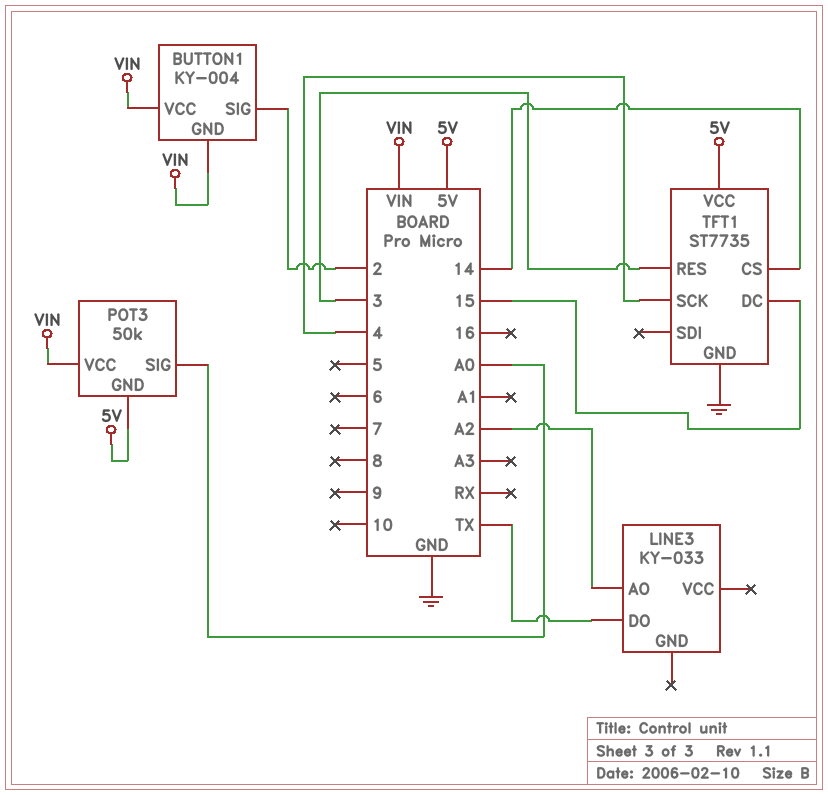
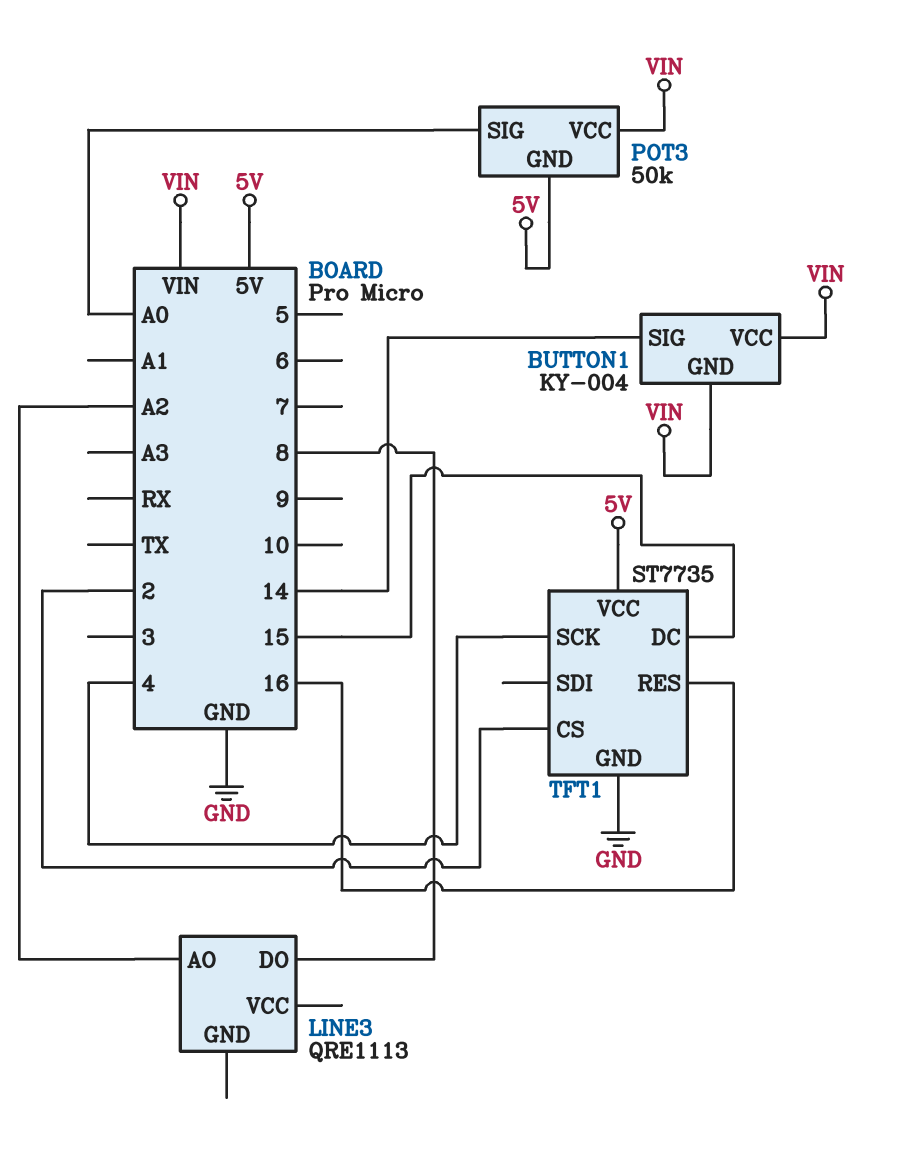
BUTTON1 pin SIG: 2 -> 14
LINE3: KY-033 -> QRE1113
LINE3 pin DO: TX -> 8
TFT1 pin CS: 14 -> 2
TFT1 pin RES: 3 -> 16

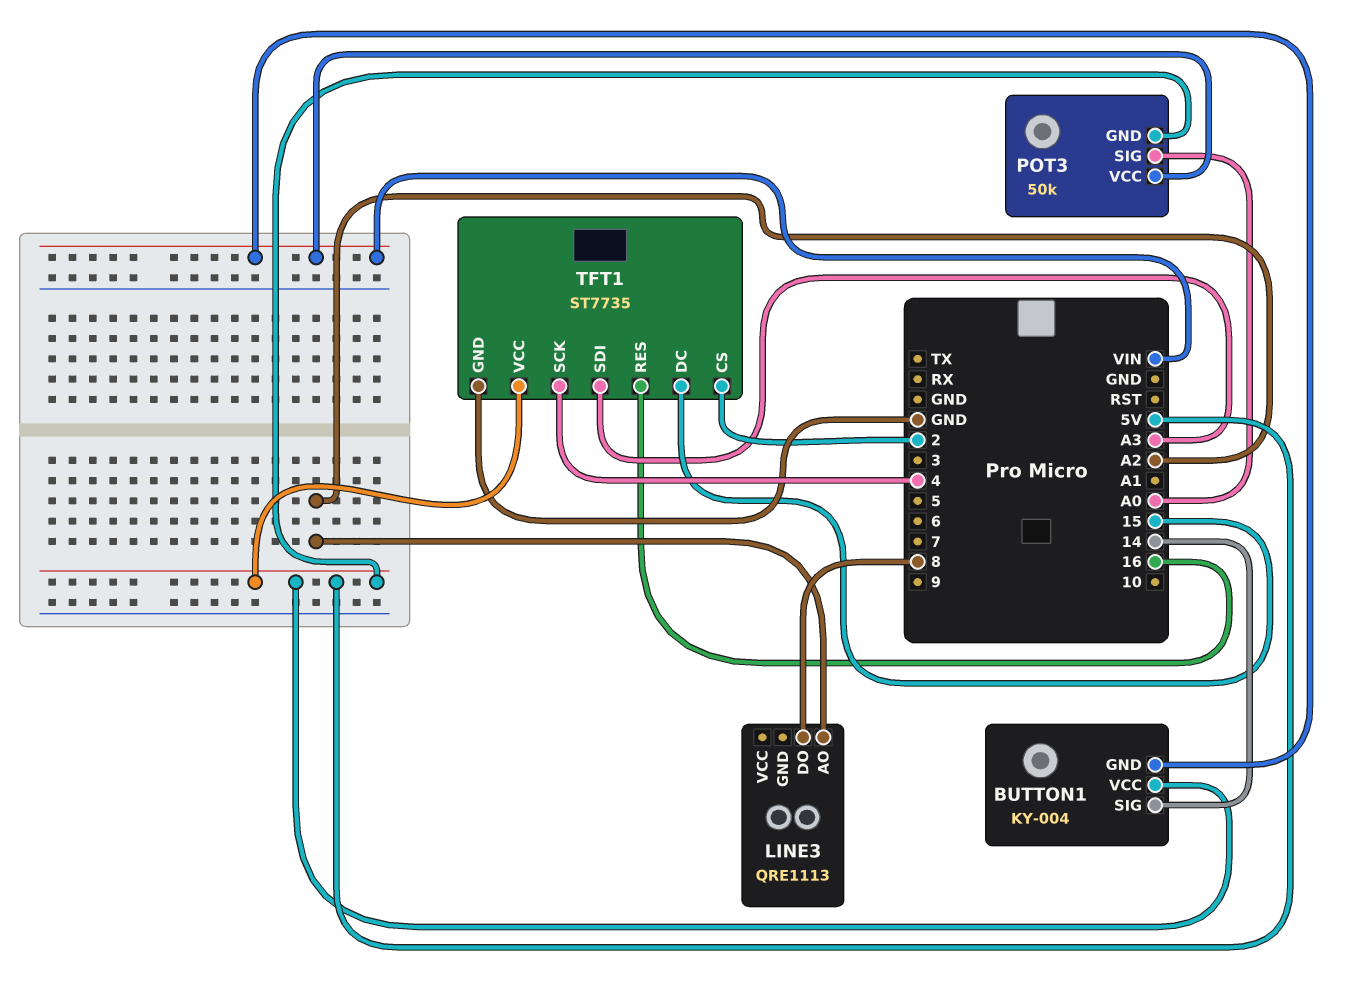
BUTTON1 pin VCC: VIN -> 5V
TFT1 pin SDI: none -> A3

